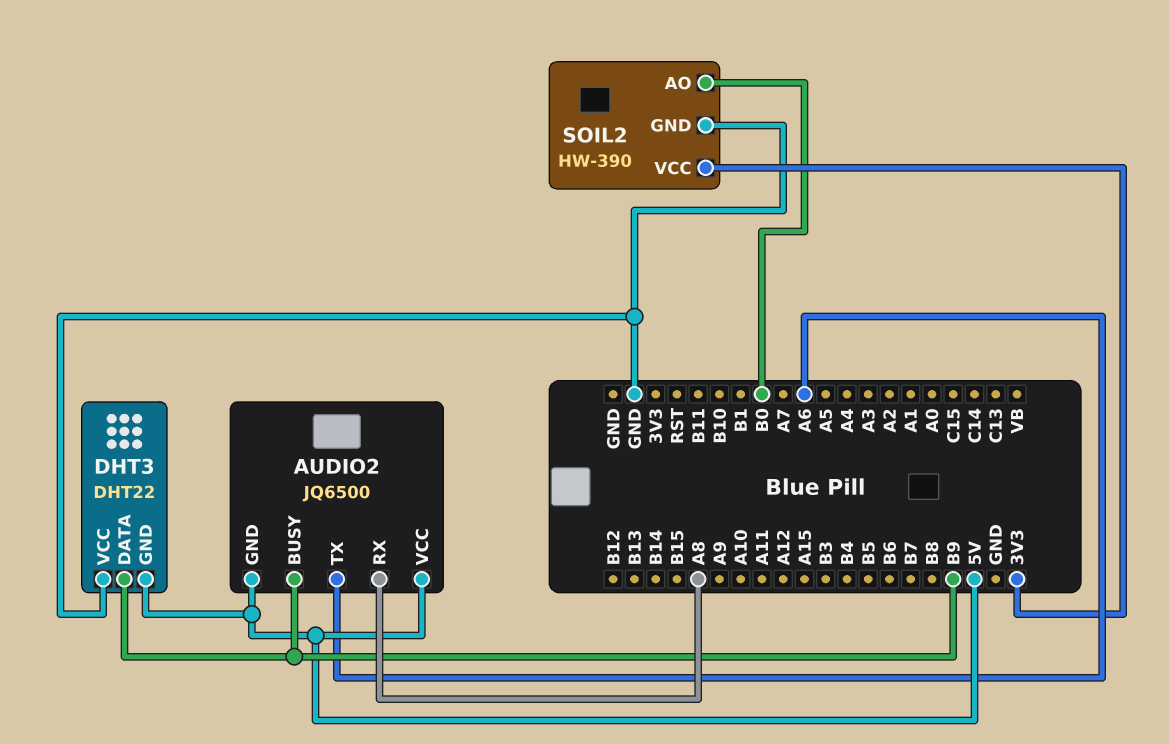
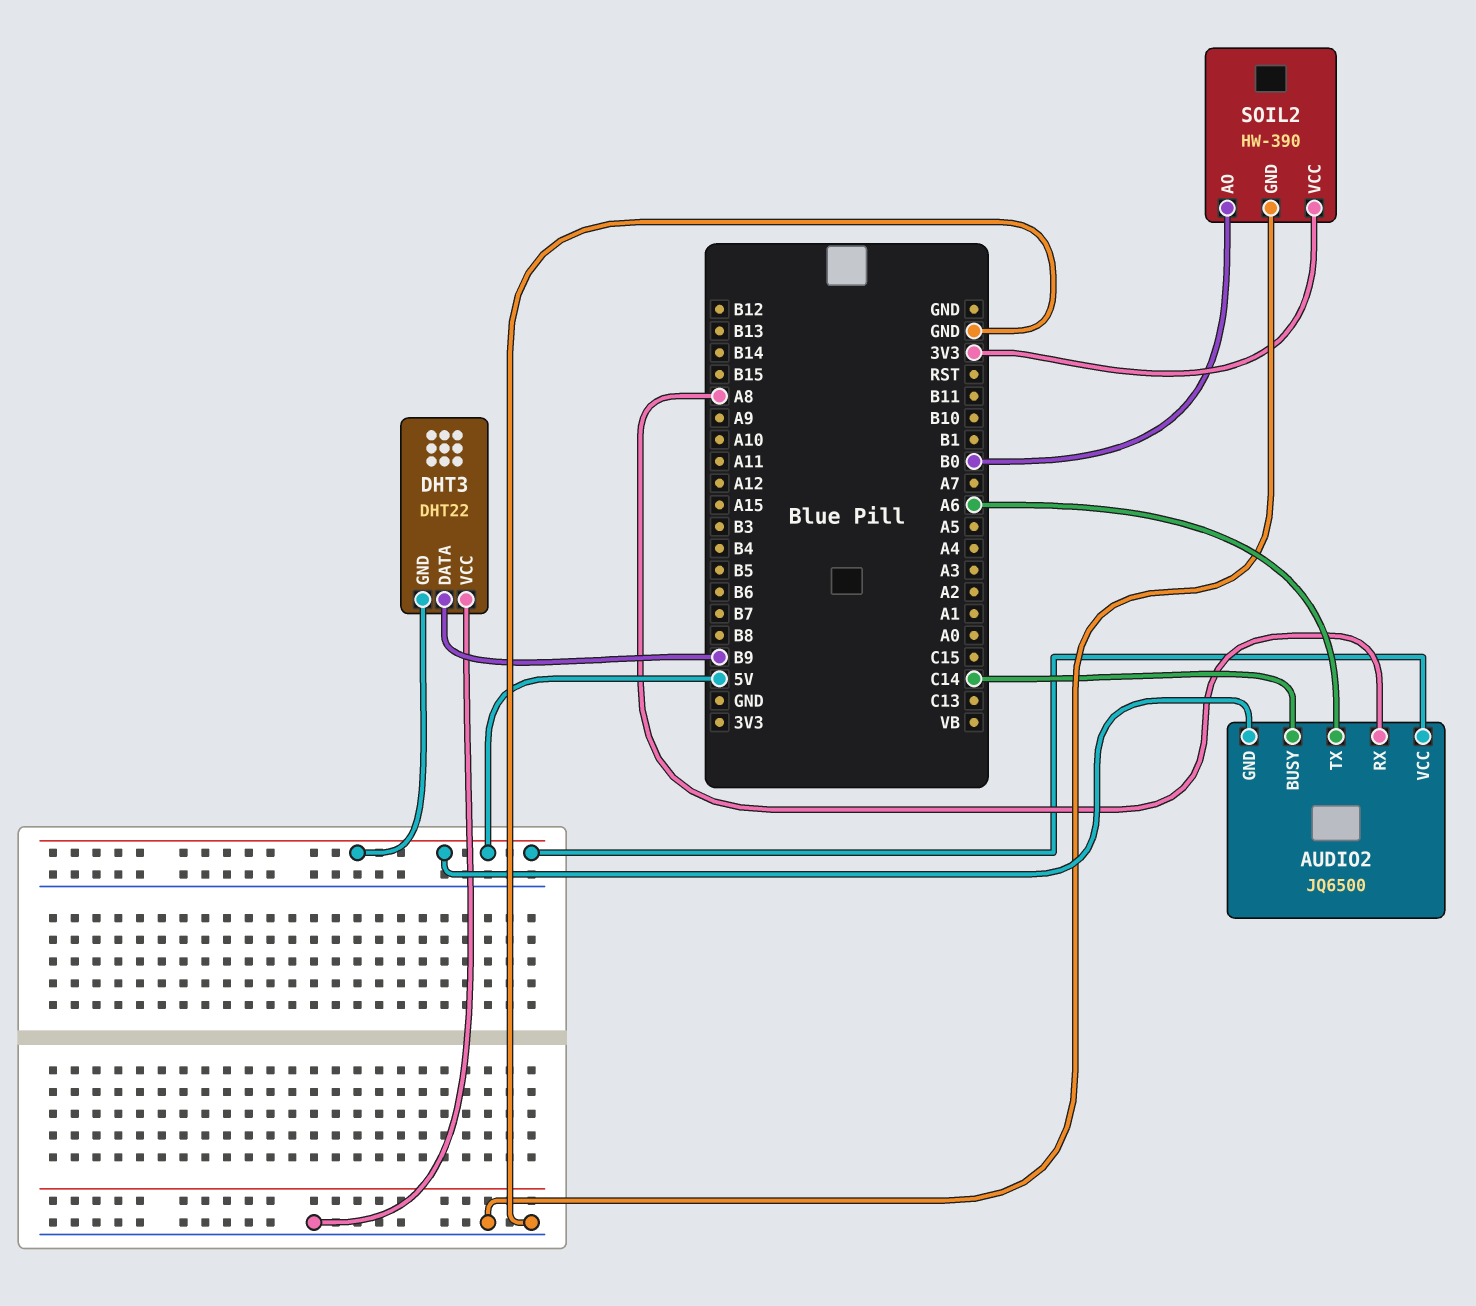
AUDIO2 pin BUSY: B9 -> C14

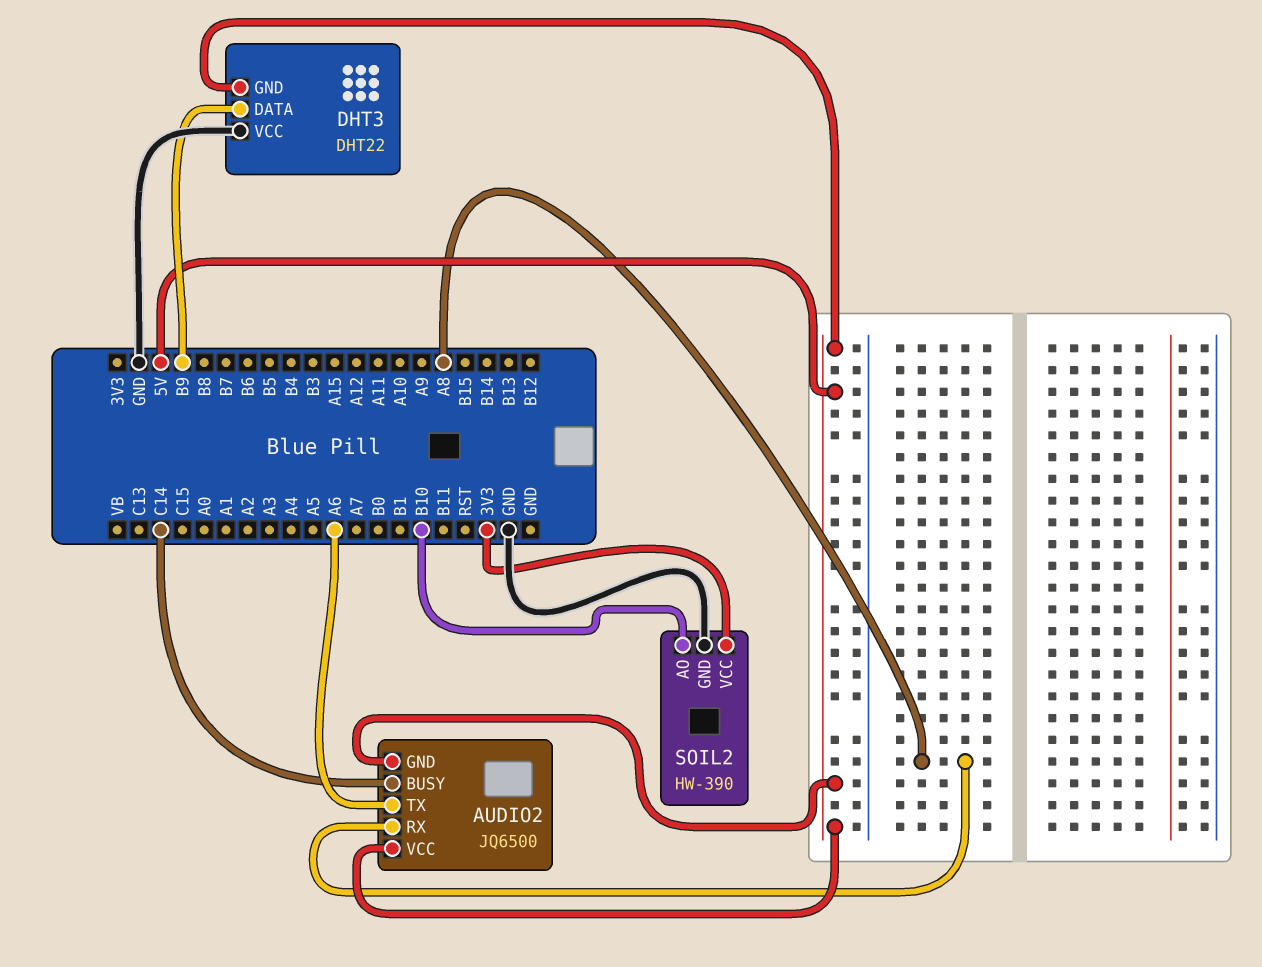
SOIL2 pin AO: B0 -> B10

